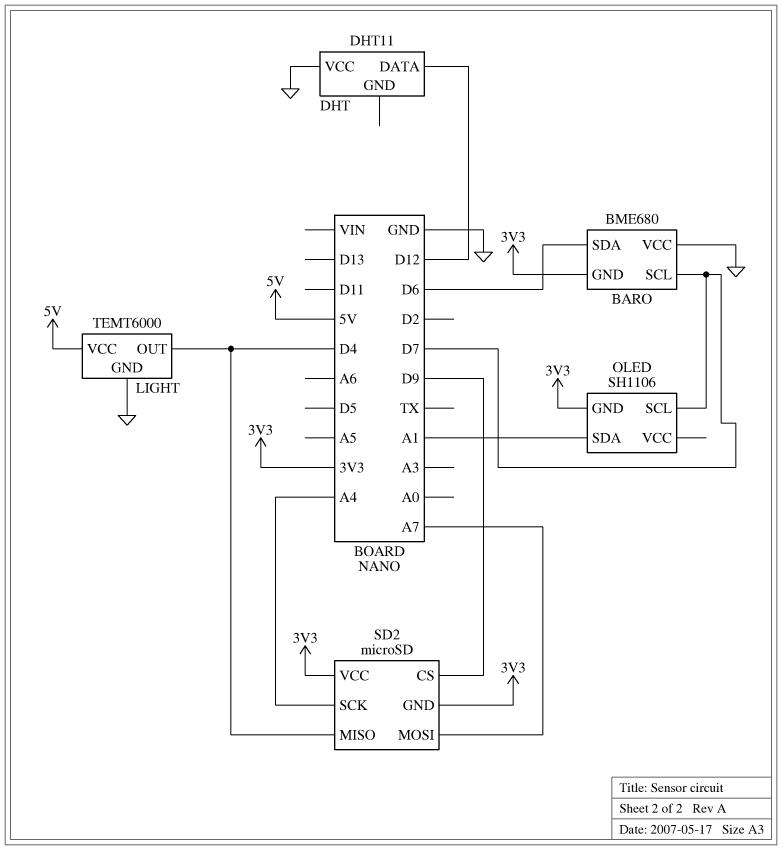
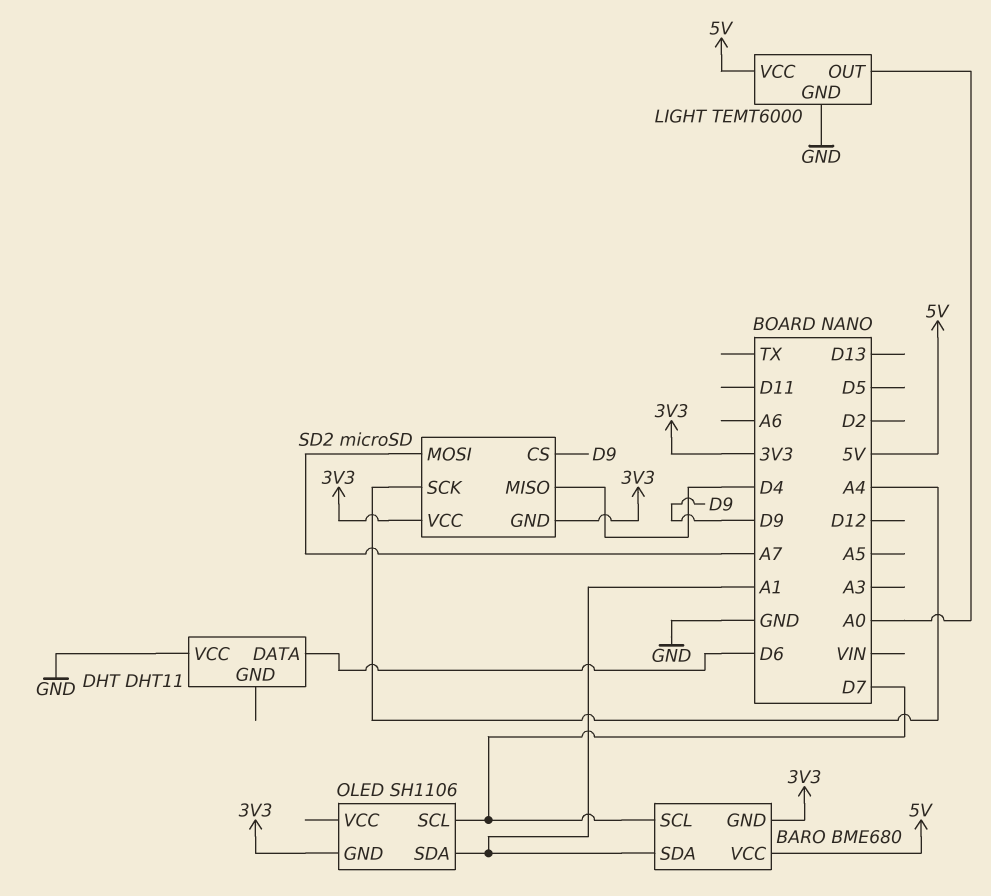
BARO pin SDA: D6 -> A1
BARO pin VCC: GND -> 5V
DHT pin DATA: D12 -> D6
LIGHT pin OUT: D4 -> A0

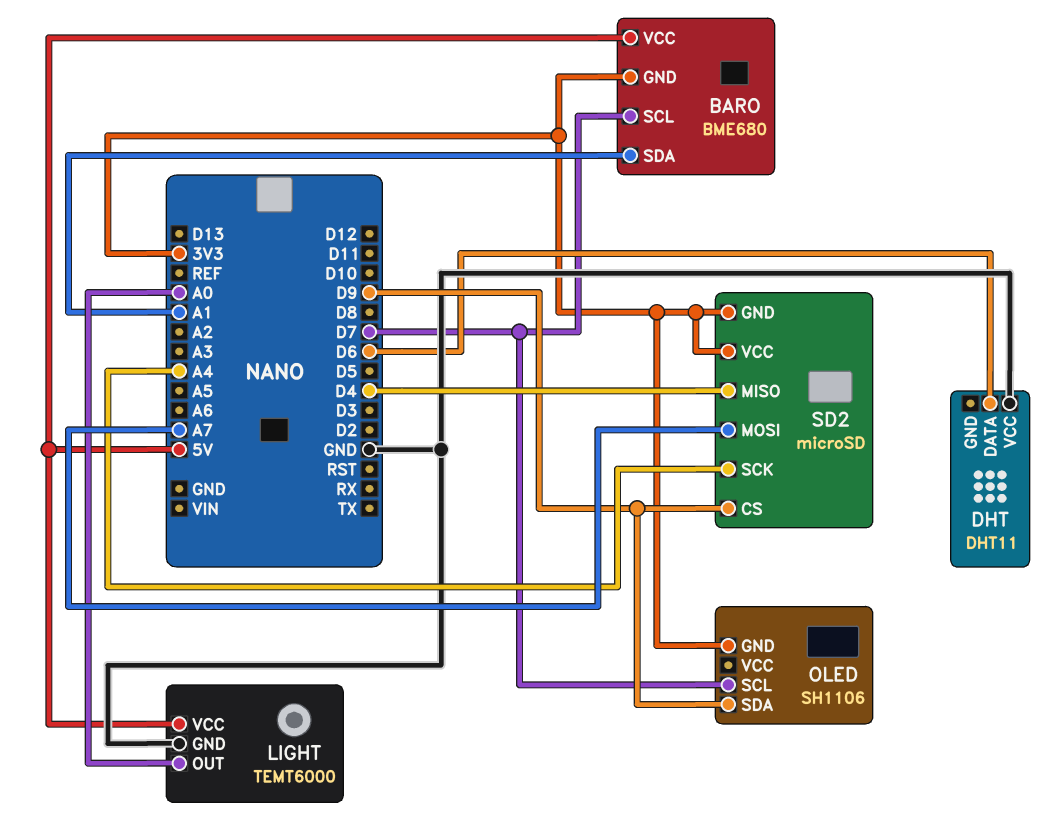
OLED pin SDA: A1 -> D9

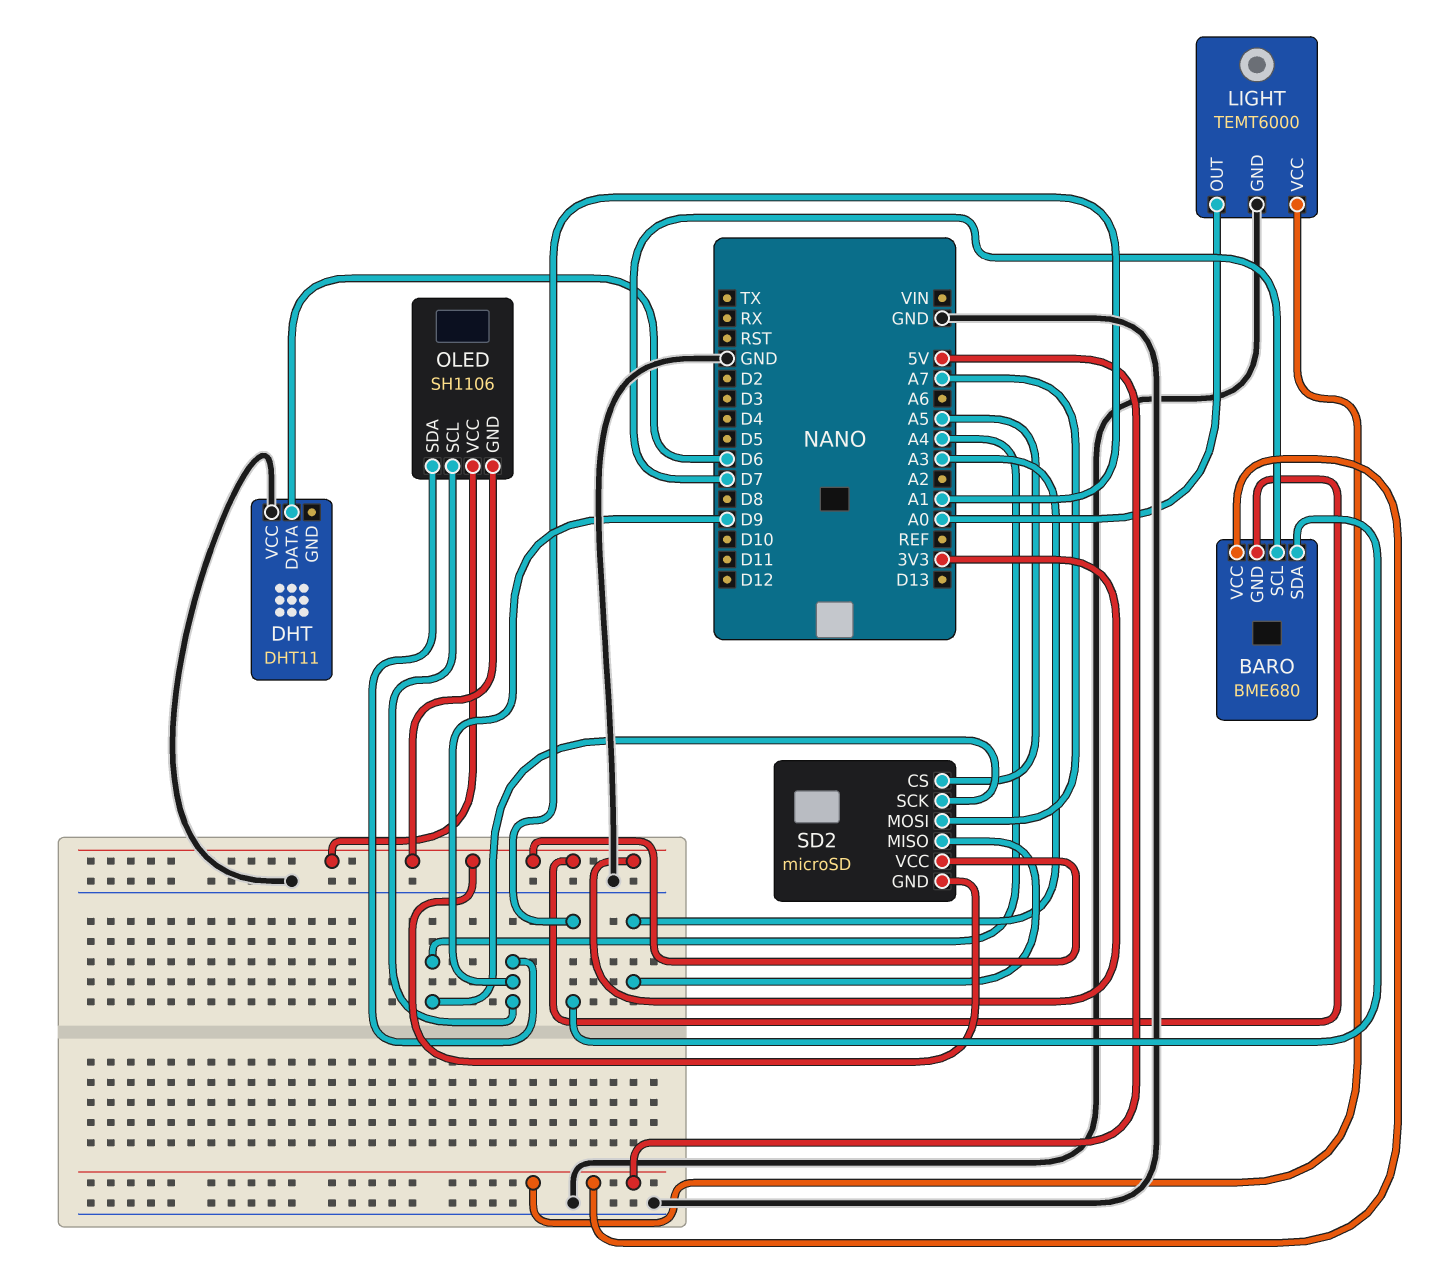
OLED pin SCL: D7 -> D9
OLED pin VCC: none -> 3V3
SD2 pin CS: D9 -> A5
SD2 pin MISO: D4 -> A3

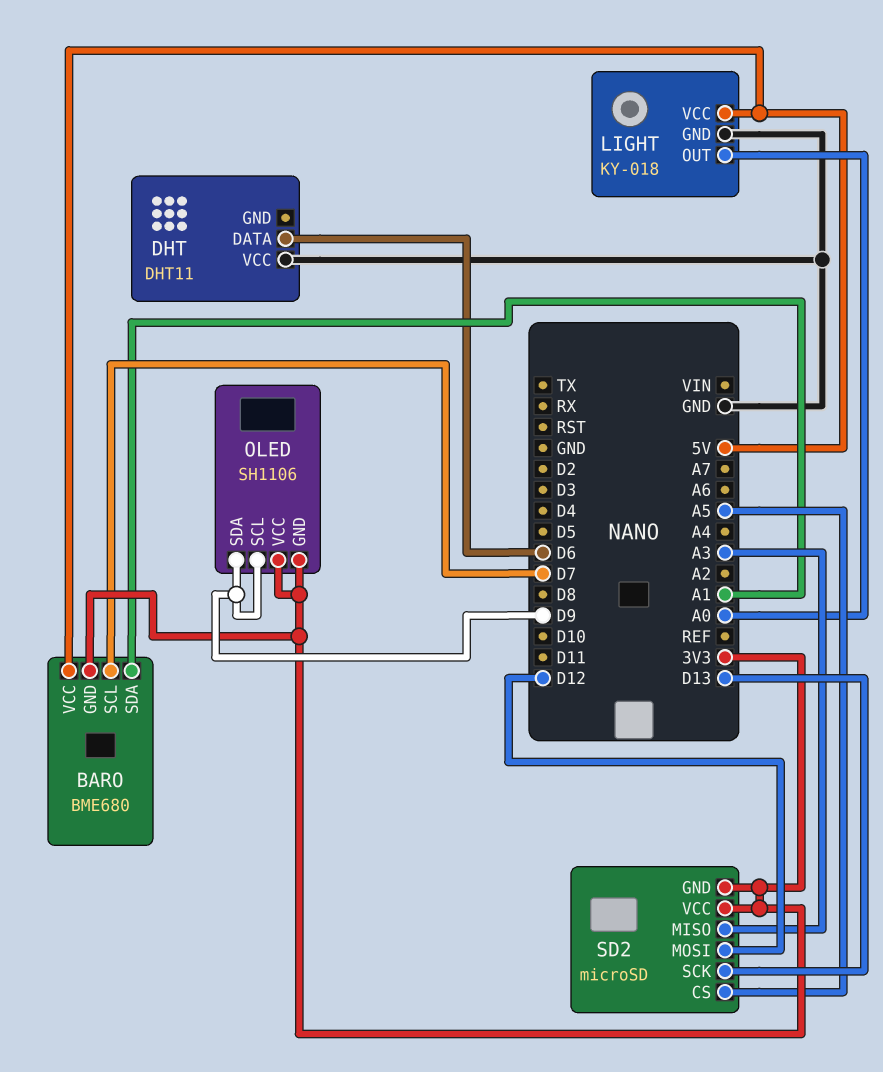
LIGHT: TEMT6000 -> KY-018
SD2 pin MOSI: A7 -> D12
SD2 pin SCK: A4 -> D13

